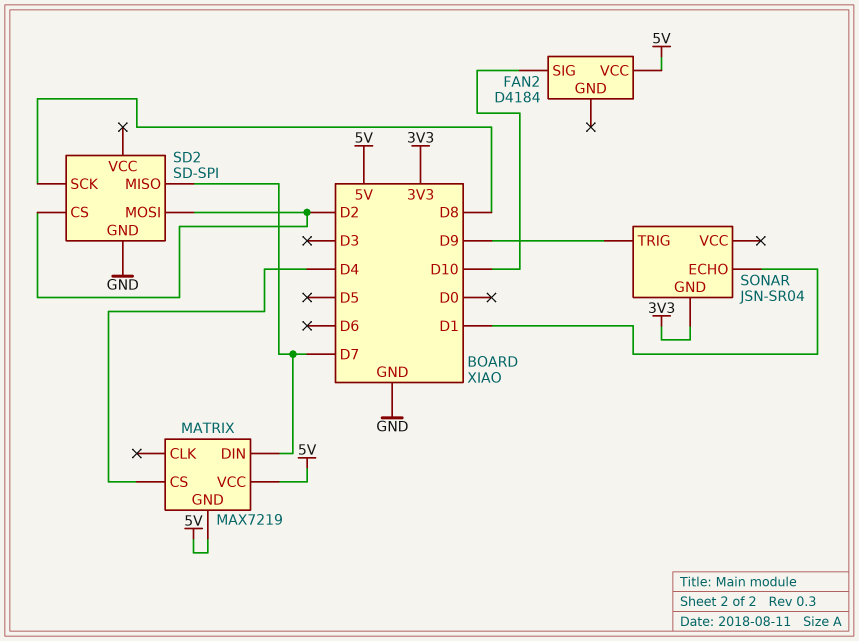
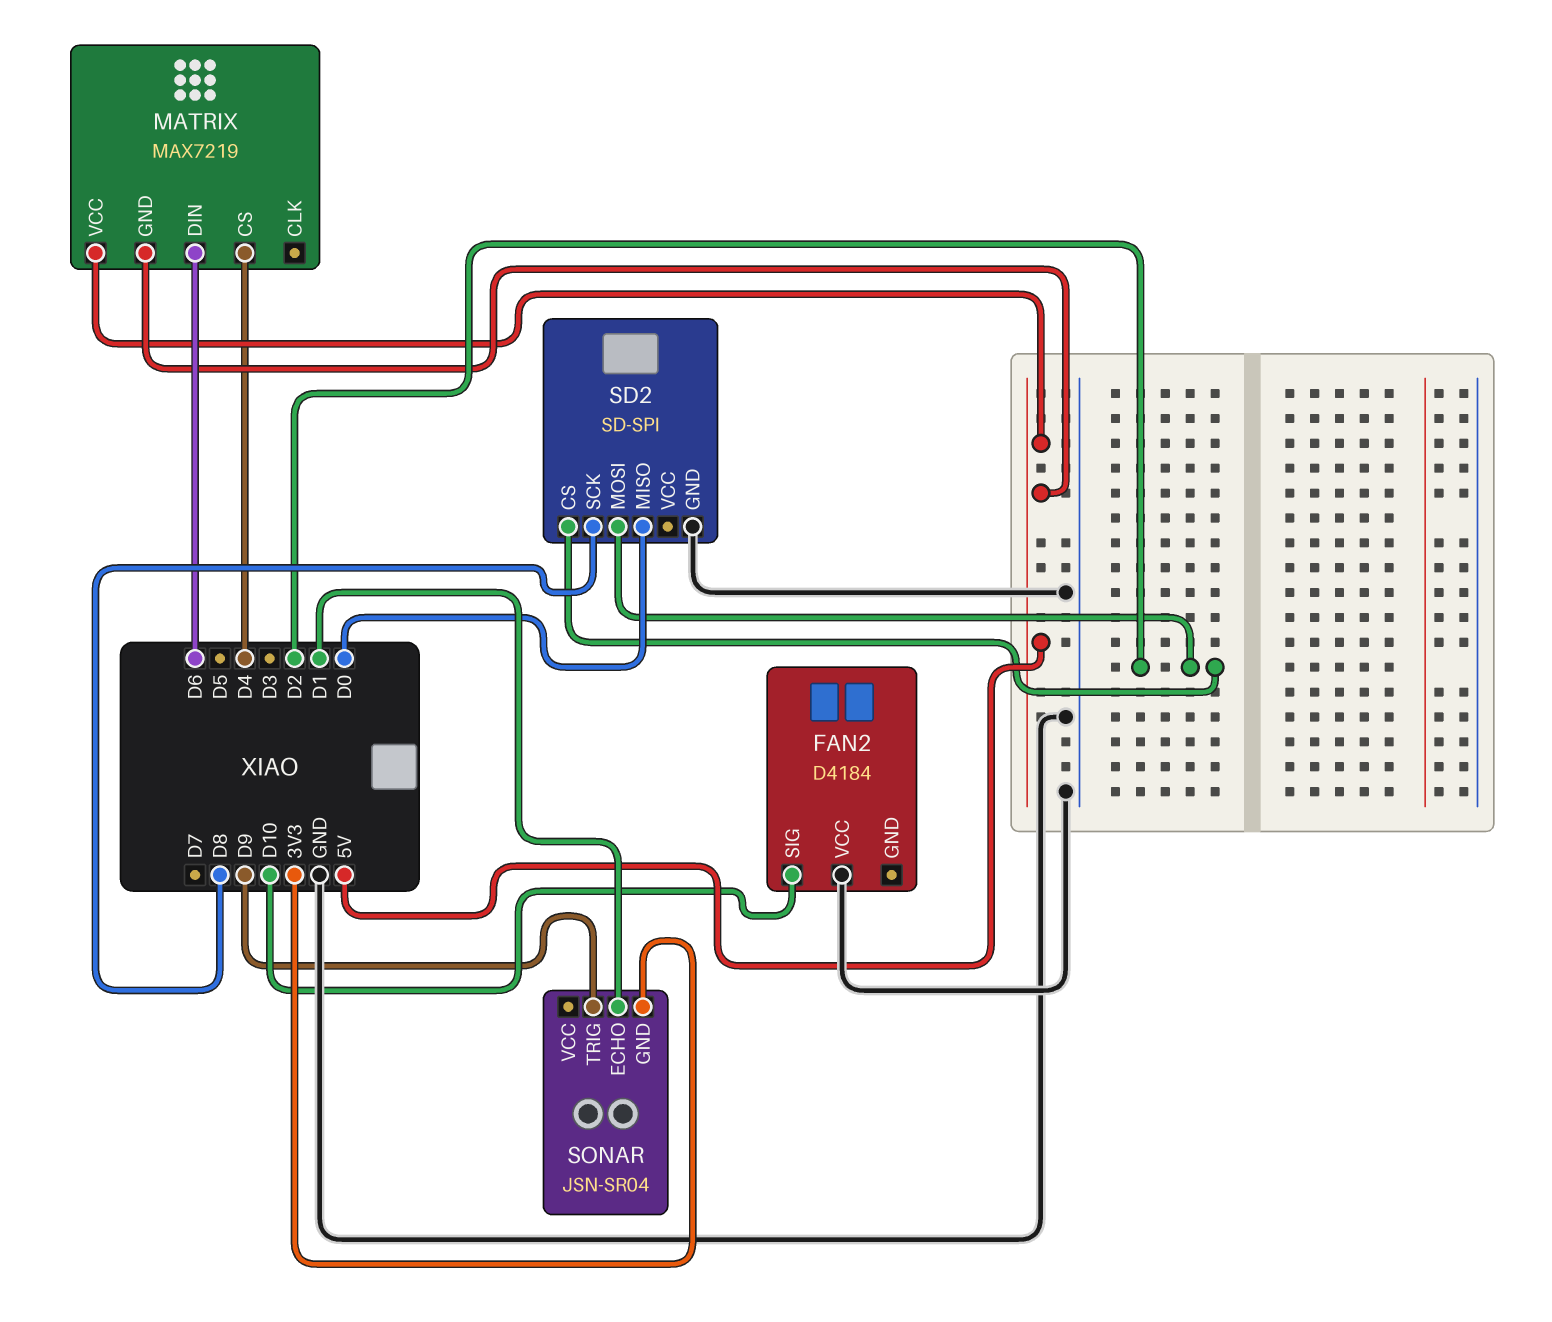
FAN2 pin VCC: 5V -> GND
MATRIX pin DIN: D7 -> D6
SD2 pin MISO: D7 -> D0

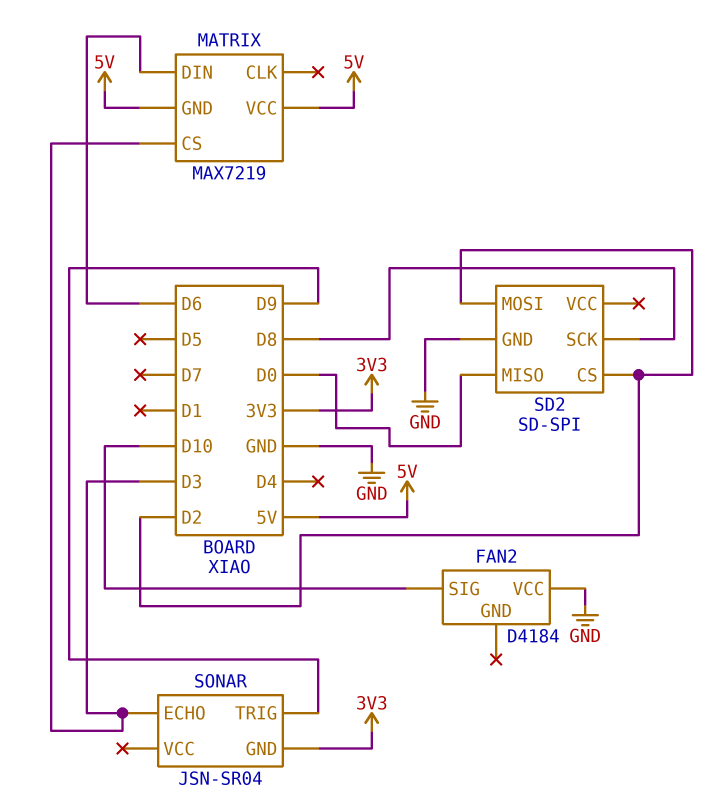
MATRIX pin CS: D4 -> D3
SONAR pin ECHO: D1 -> D3

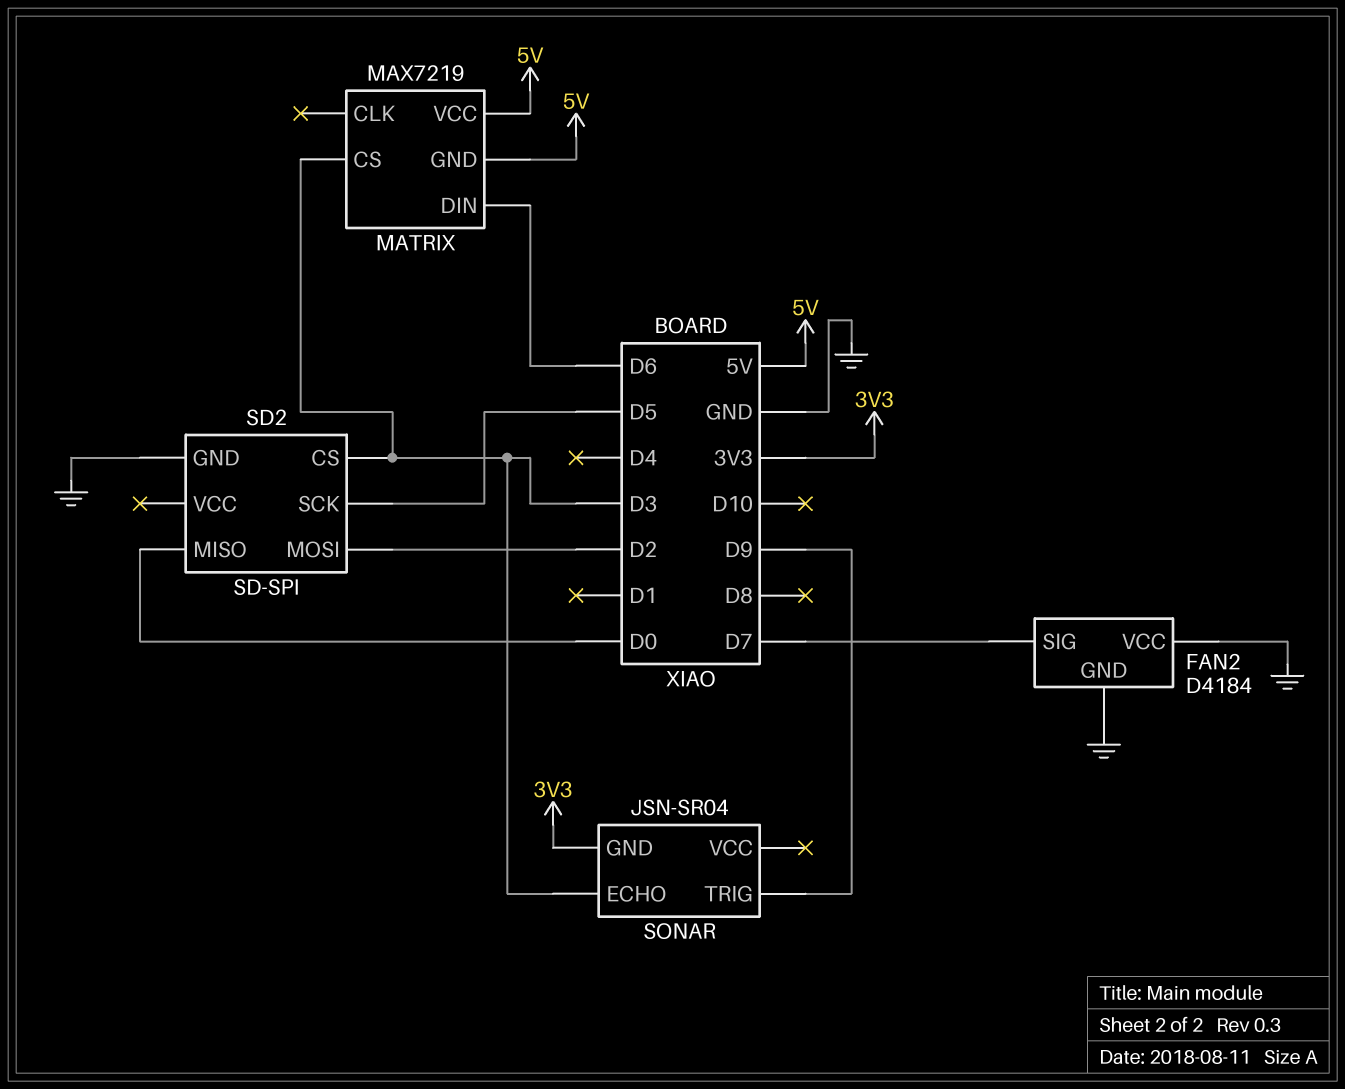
FAN2 pin GND: none -> GND
FAN2 pin SIG: D10 -> D7
SD2 pin CS: D2 -> D3
SD2 pin SCK: D8 -> D5

